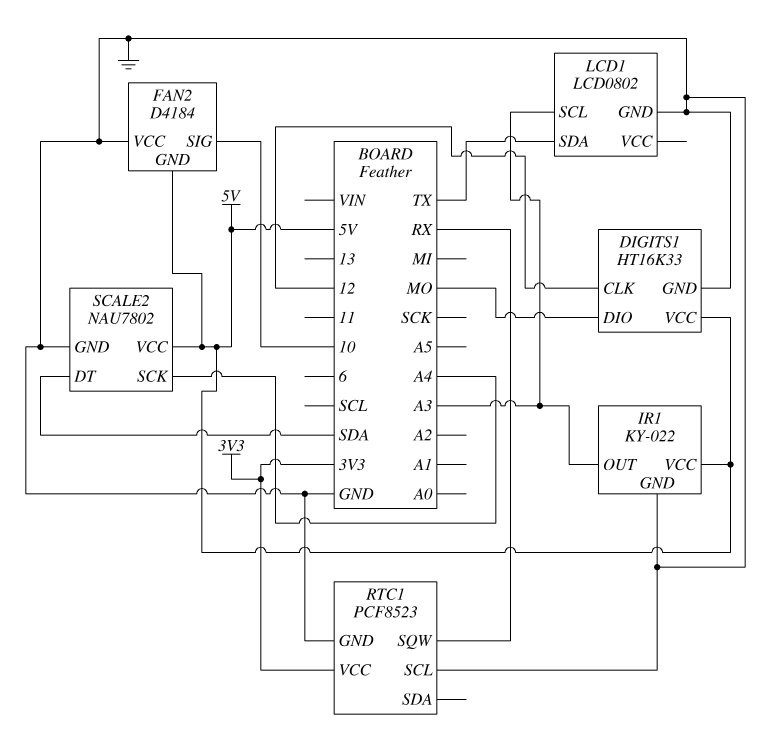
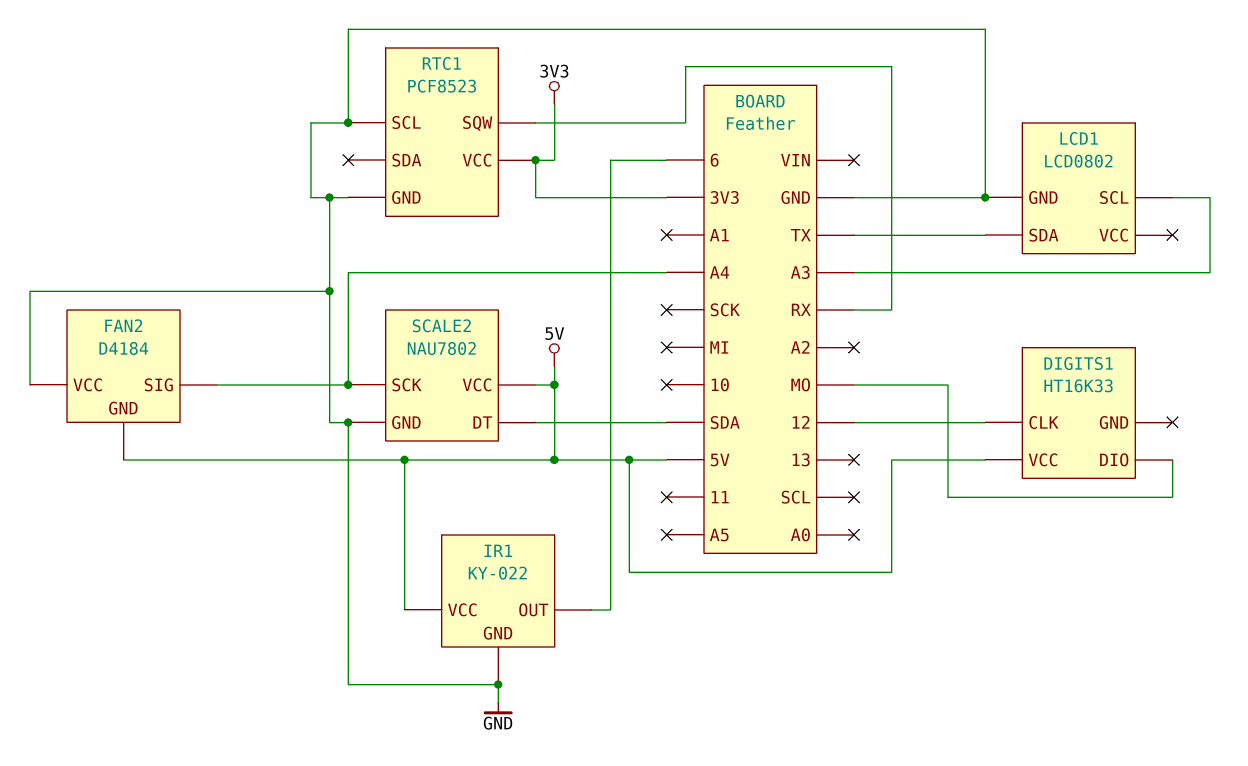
DIGITS1 pin GND: GND -> none
FAN2 pin SIG: 10 -> A4
IR1 pin OUT: A3 -> 6

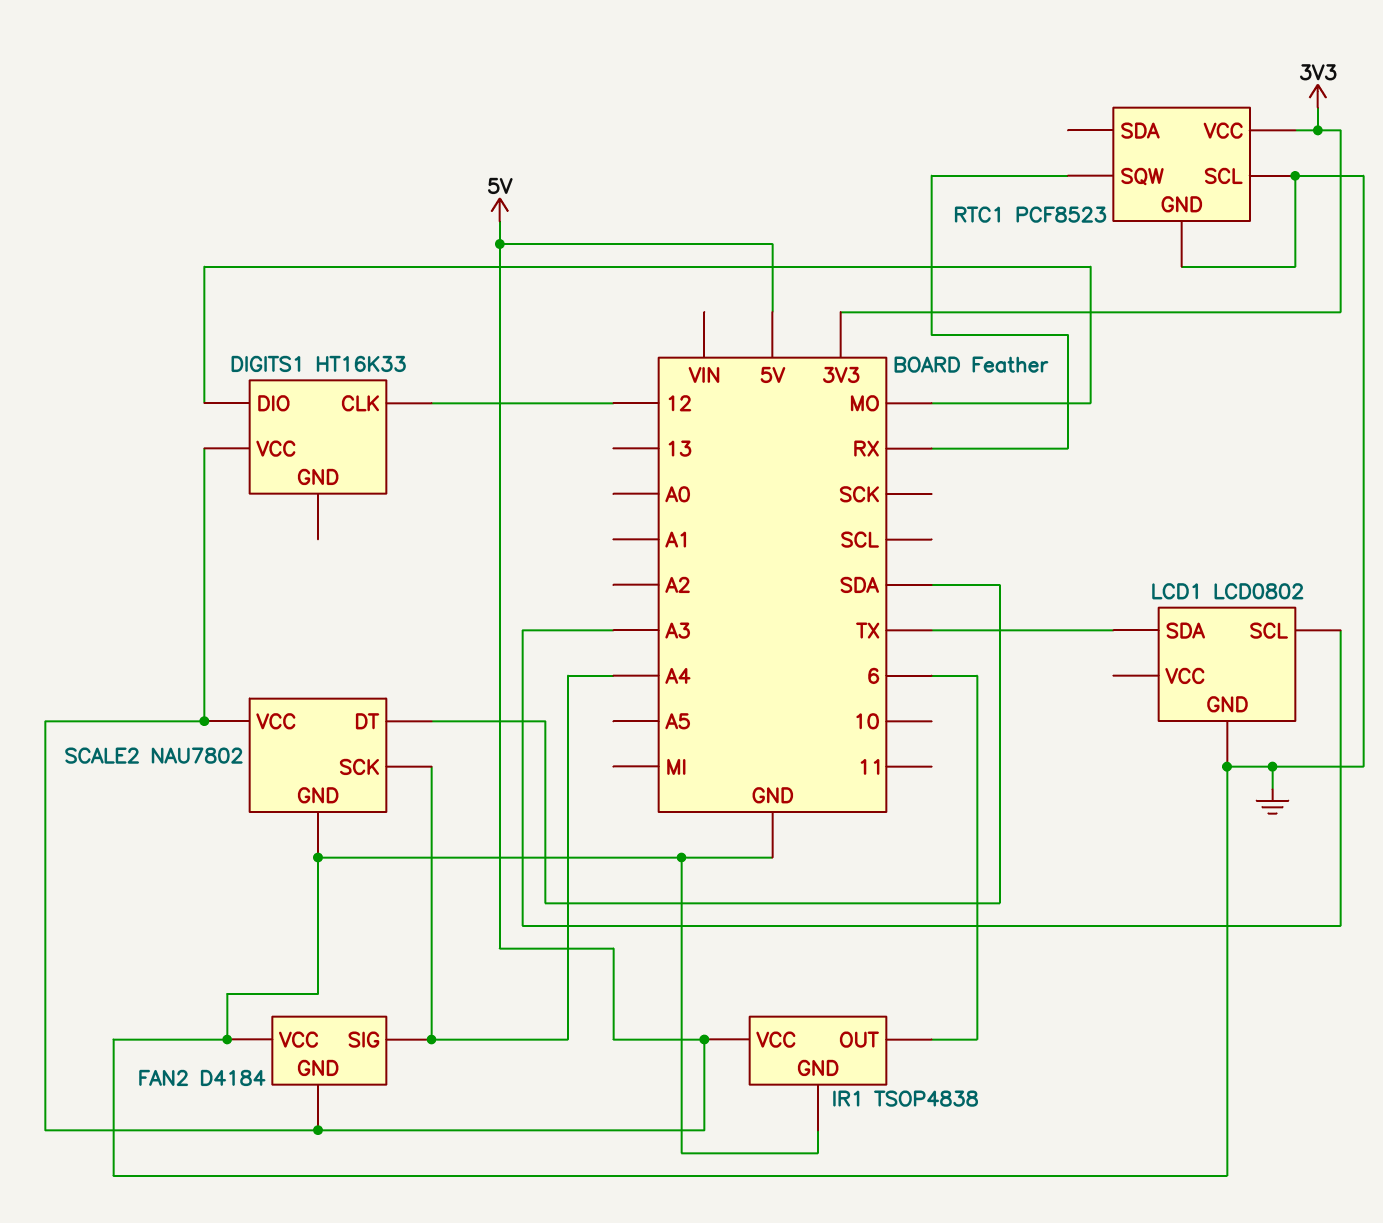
IR1: KY-022 -> TSOP4838

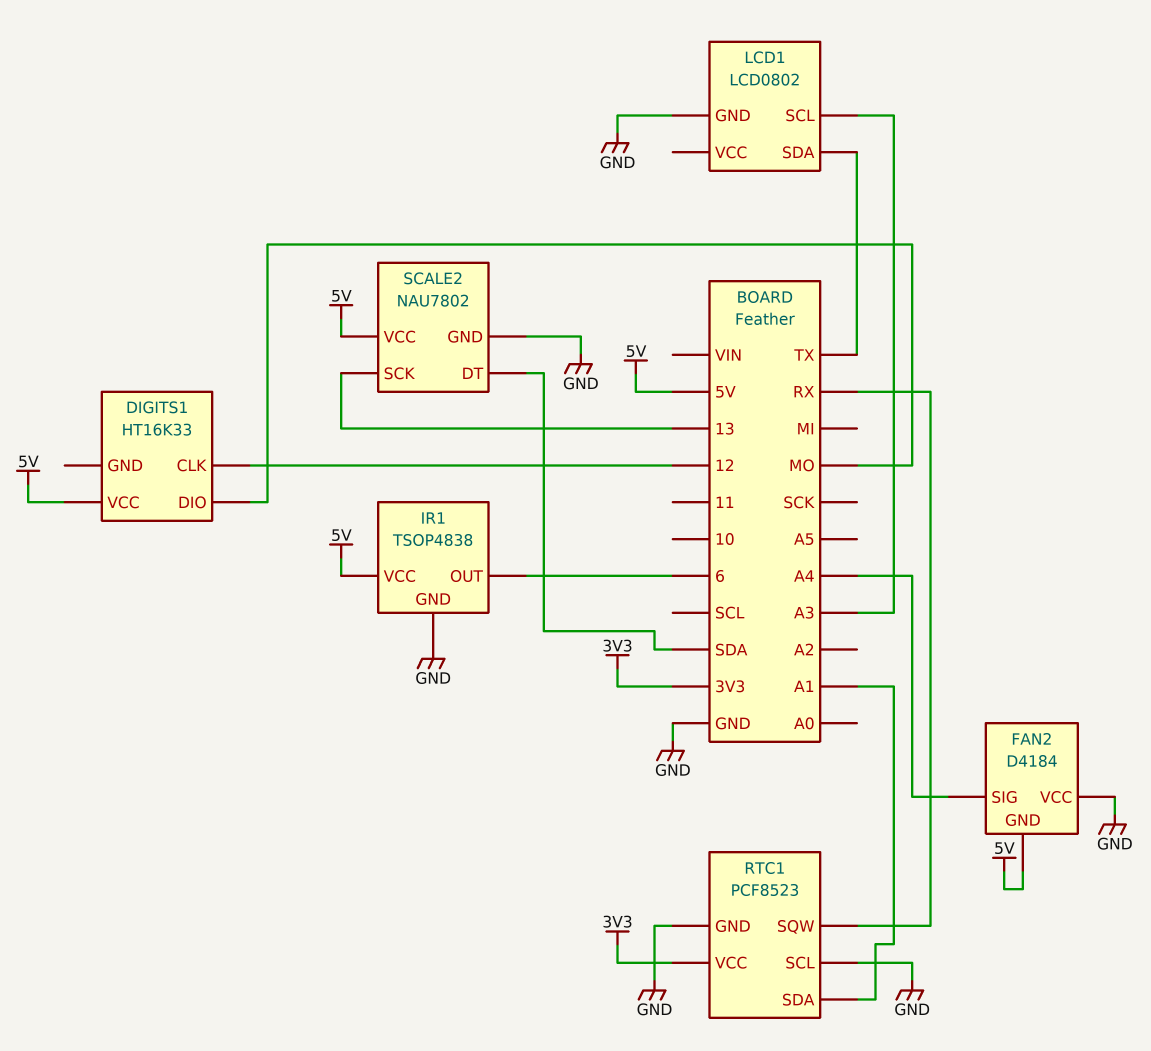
RTC1 pin SDA: none -> A1
SCALE2 pin SCK: A4 -> 13

